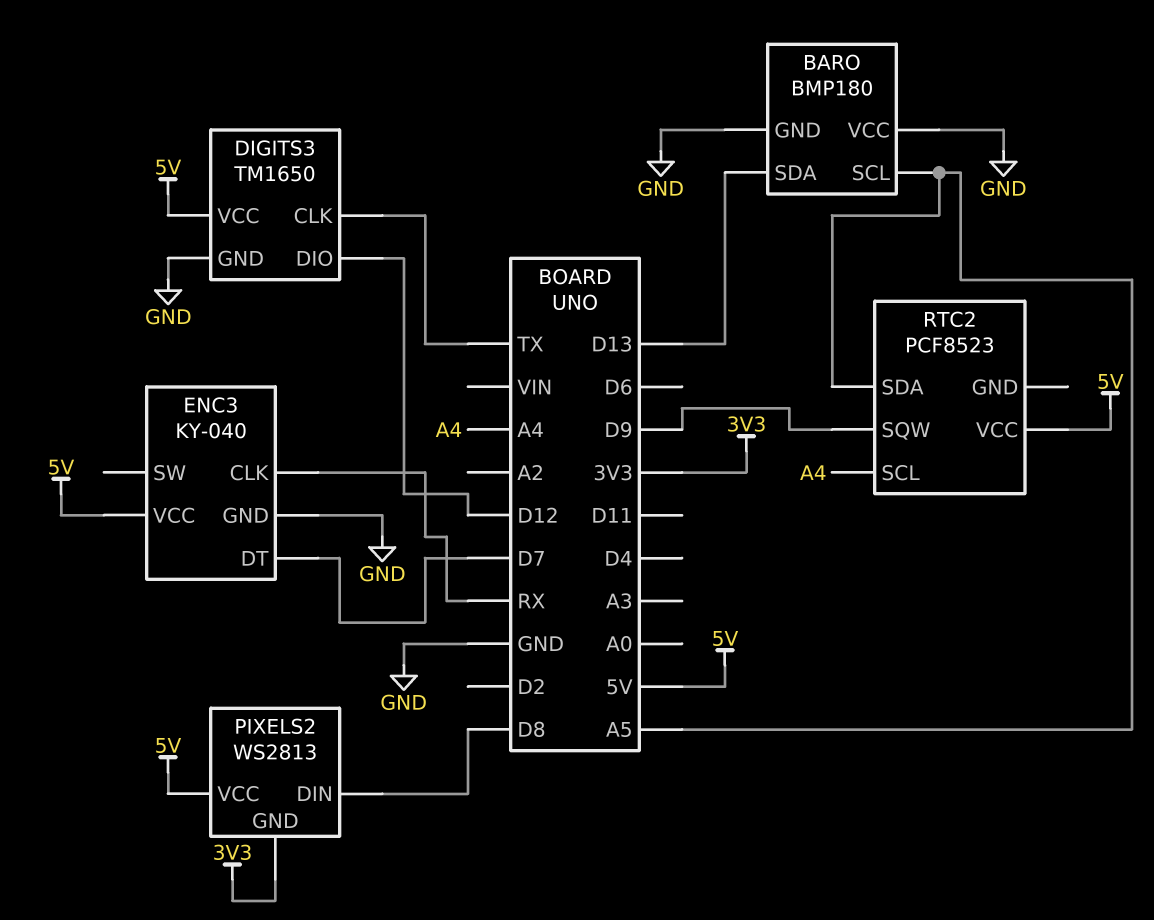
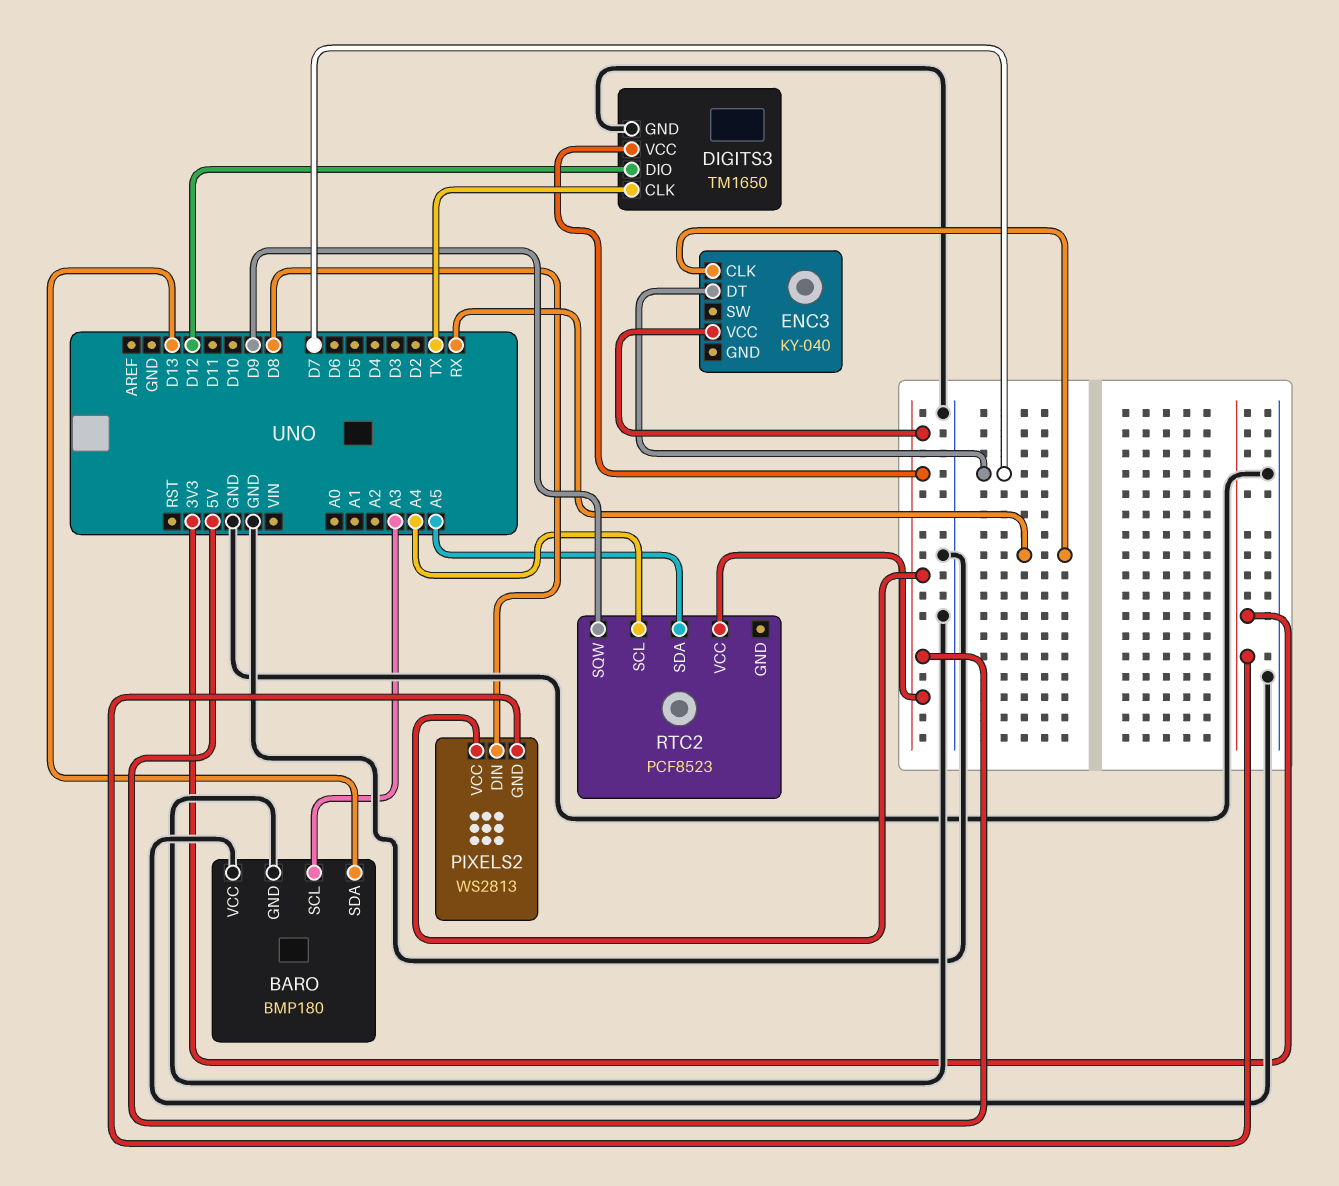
BARO pin SCL: A5 -> A3
ENC3 pin GND: GND -> none

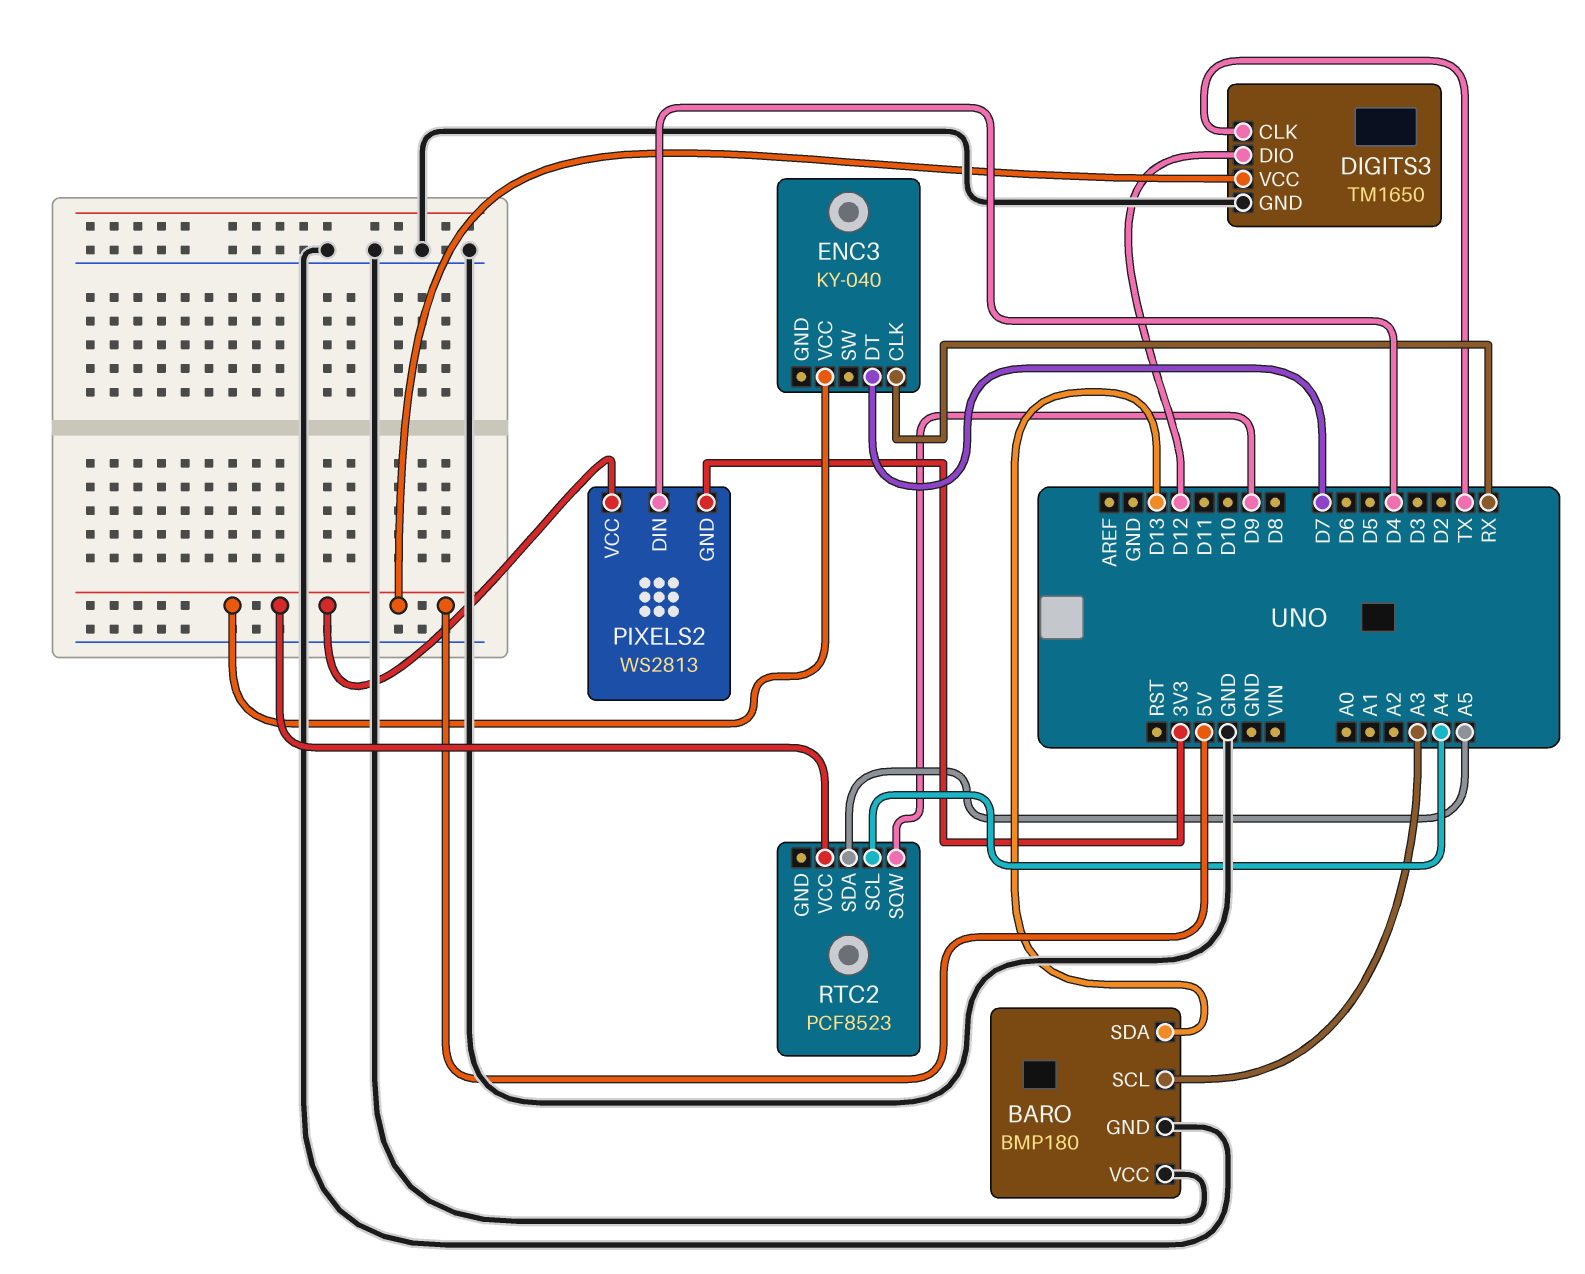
PIXELS2 pin DIN: D8 -> D4

